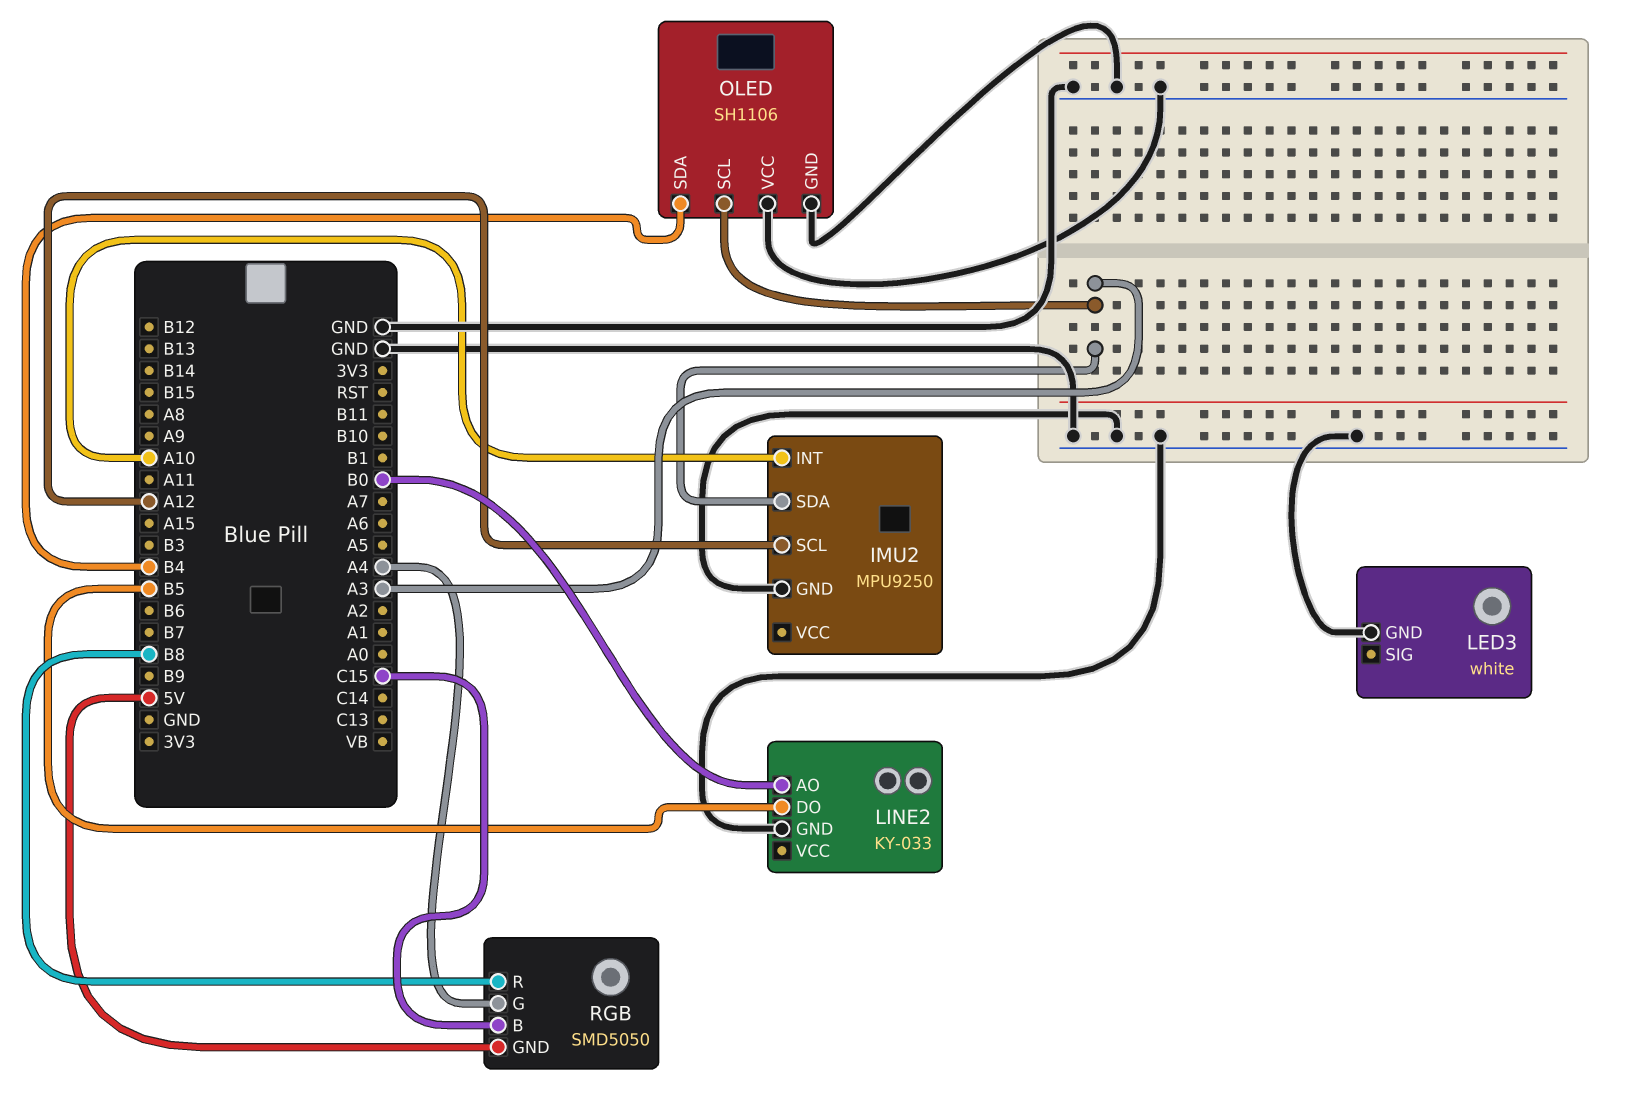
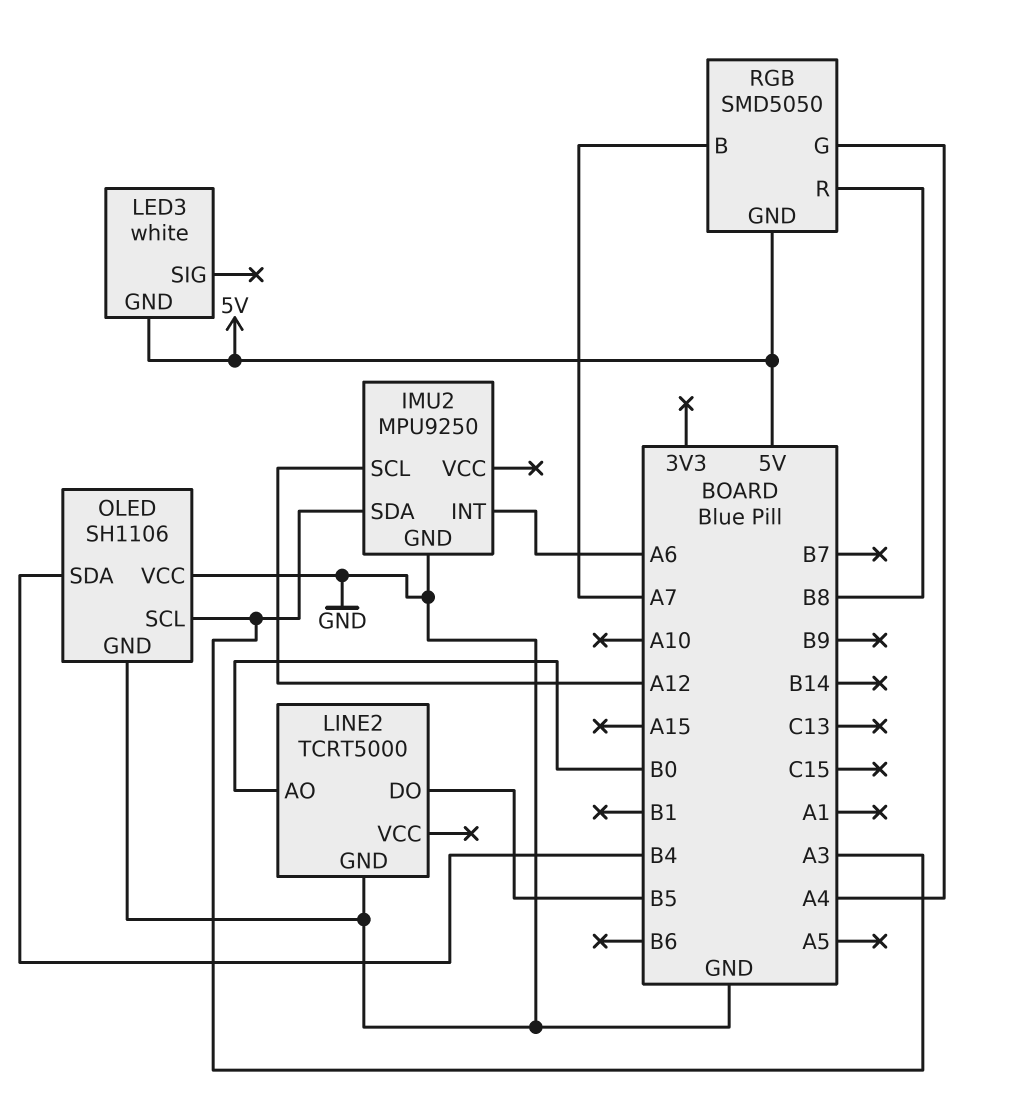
IMU2 pin INT: A10 -> A6
LED3 pin GND: GND -> 5V
LINE2: KY-033 -> TCRT5000
RGB pin B: C15 -> A7

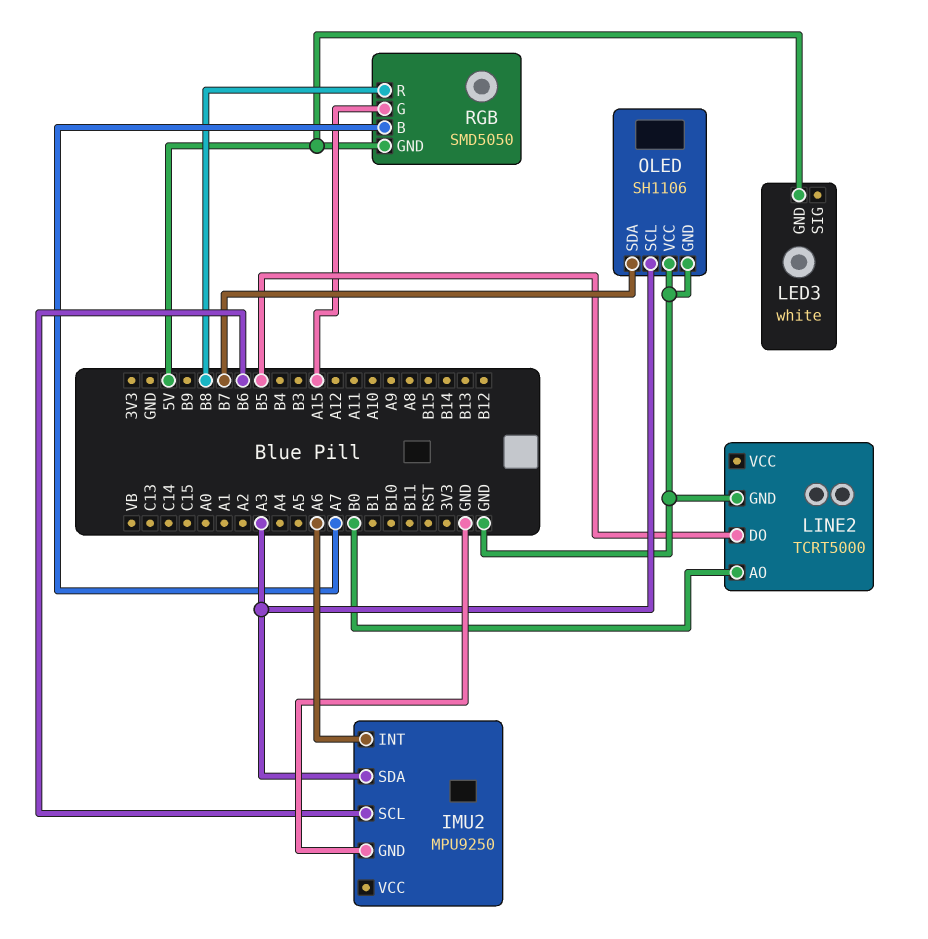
IMU2 pin SCL: A12 -> B6
OLED pin SDA: B4 -> B7
RGB pin G: A4 -> A15

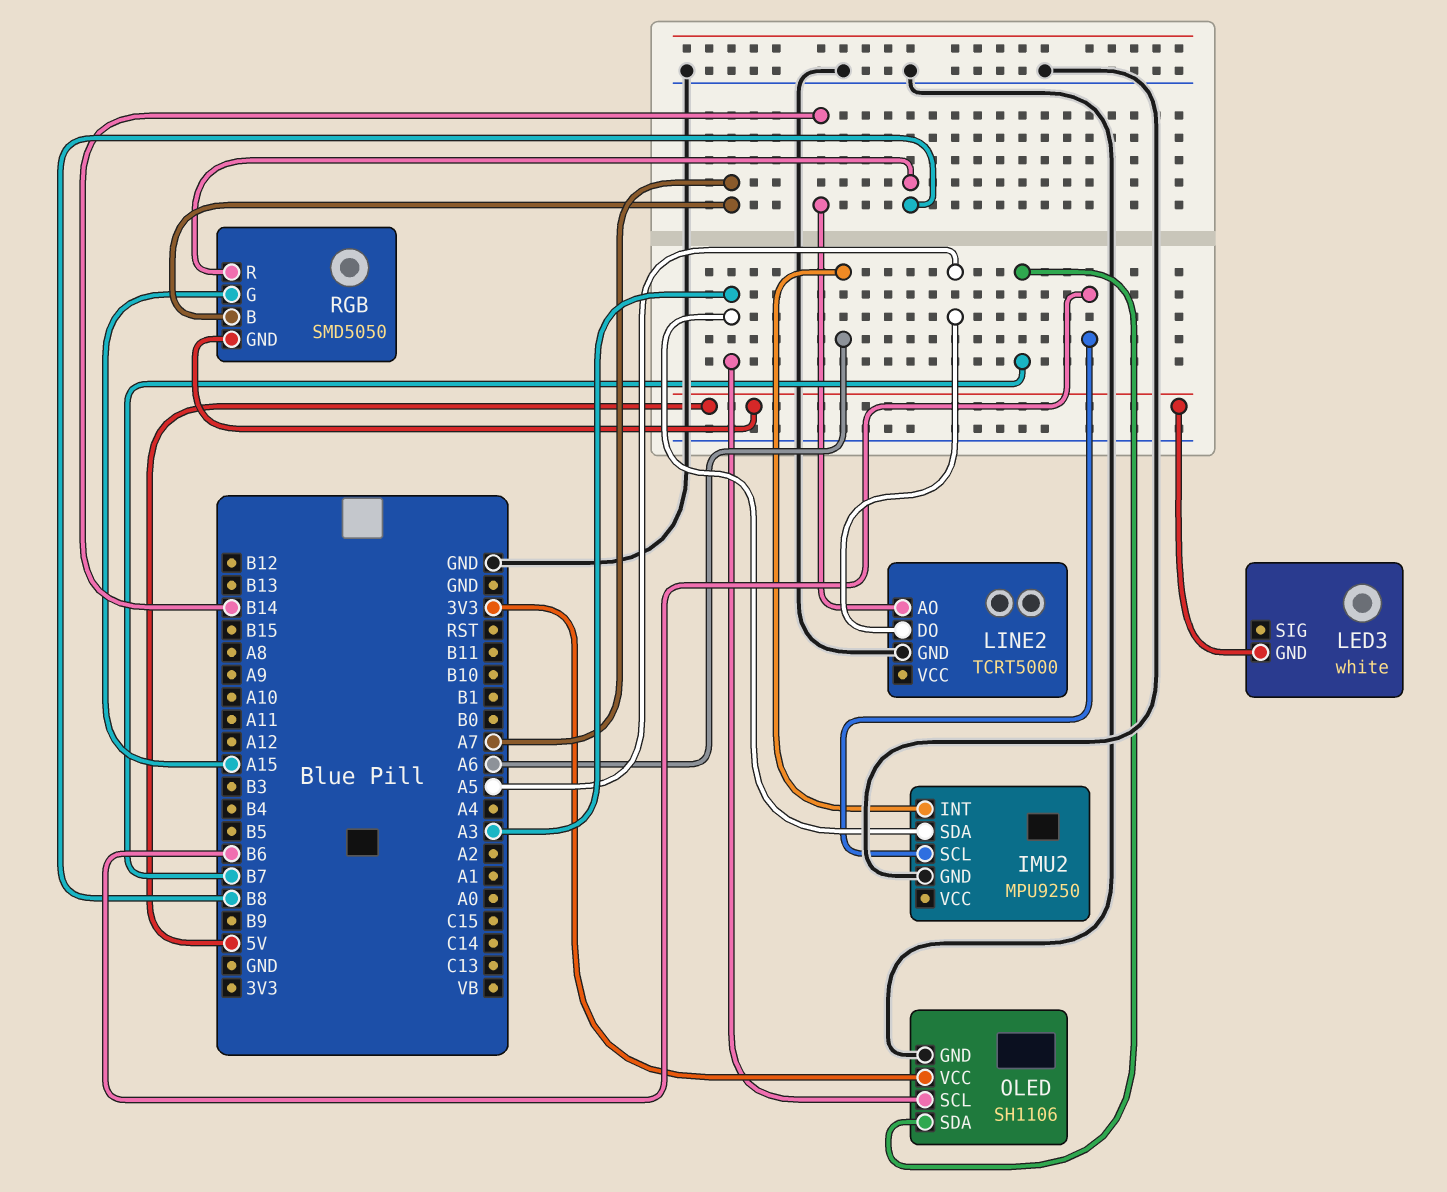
LINE2 pin AO: B0 -> B14
LINE2 pin DO: B5 -> A5
OLED pin VCC: GND -> 3V3

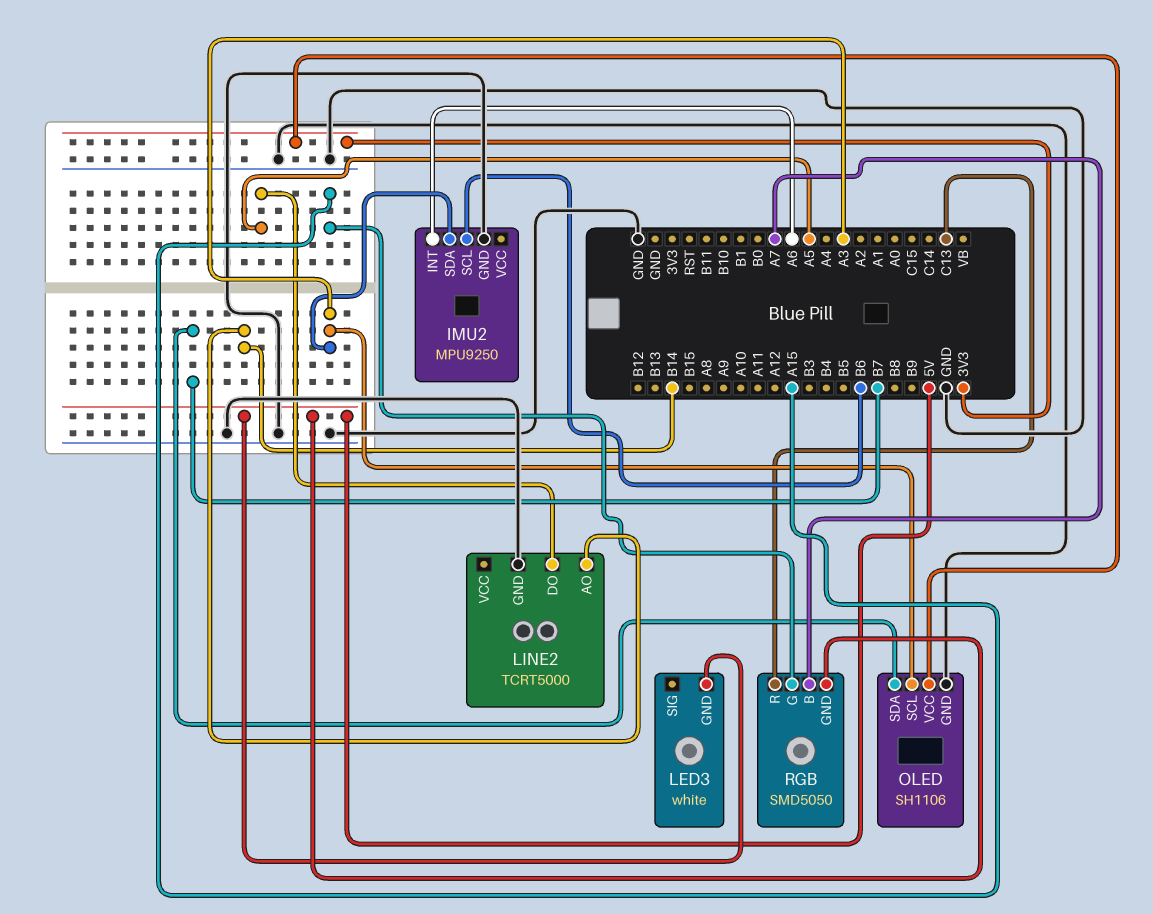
RGB pin R: B8 -> C13

